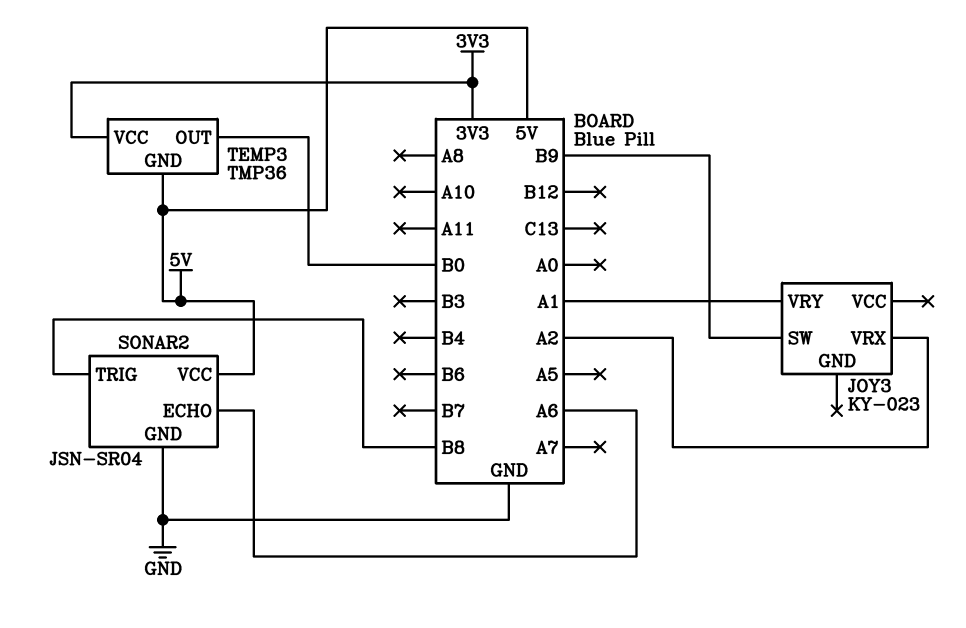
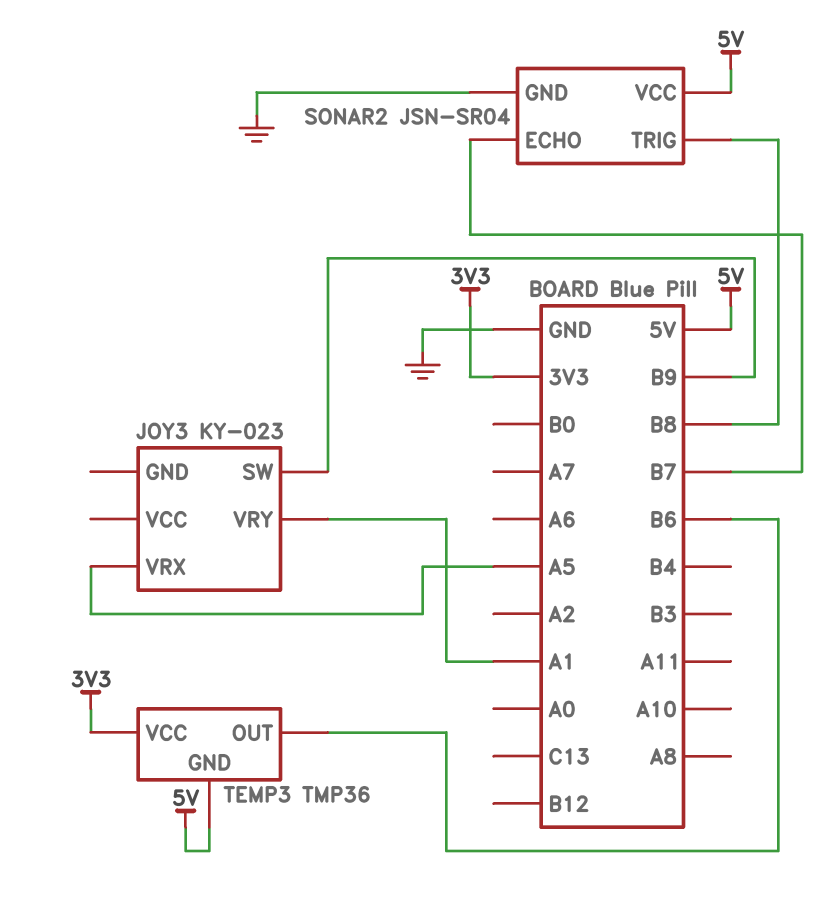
JOY3 pin VRX: A2 -> A5
SONAR2 pin ECHO: A6 -> B7
TEMP3 pin OUT: B0 -> B6

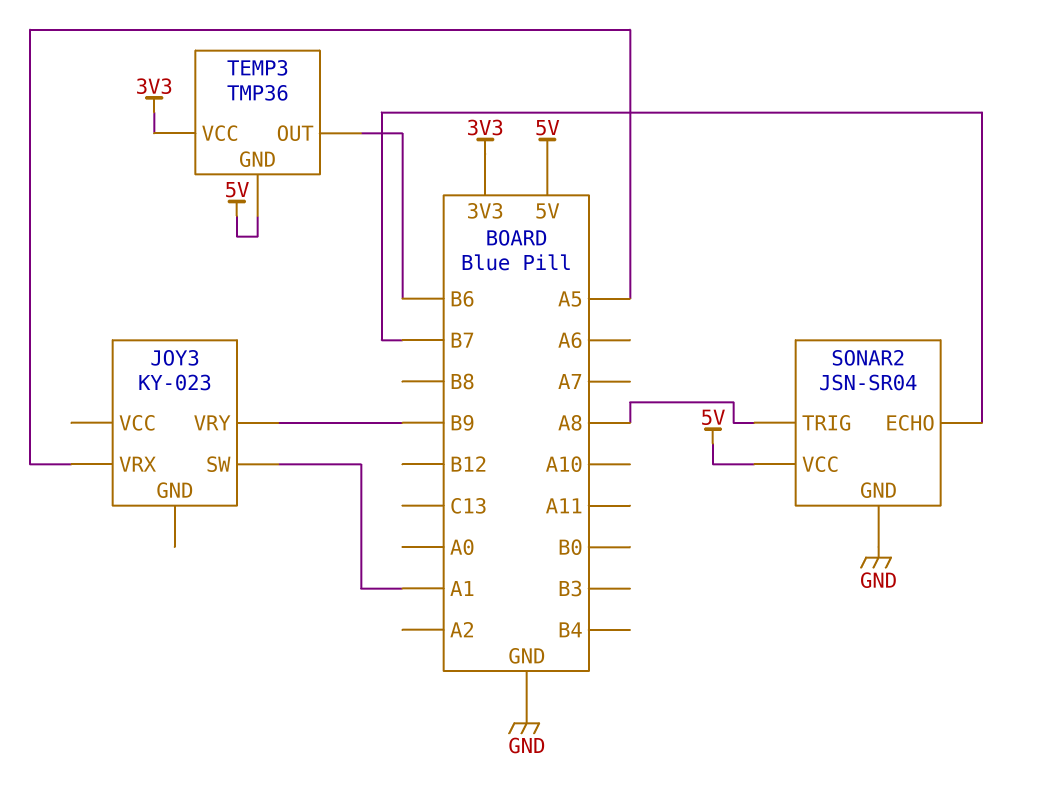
JOY3 pin SW: B9 -> A1
JOY3 pin VRY: A1 -> B9
SONAR2 pin TRIG: B8 -> A8

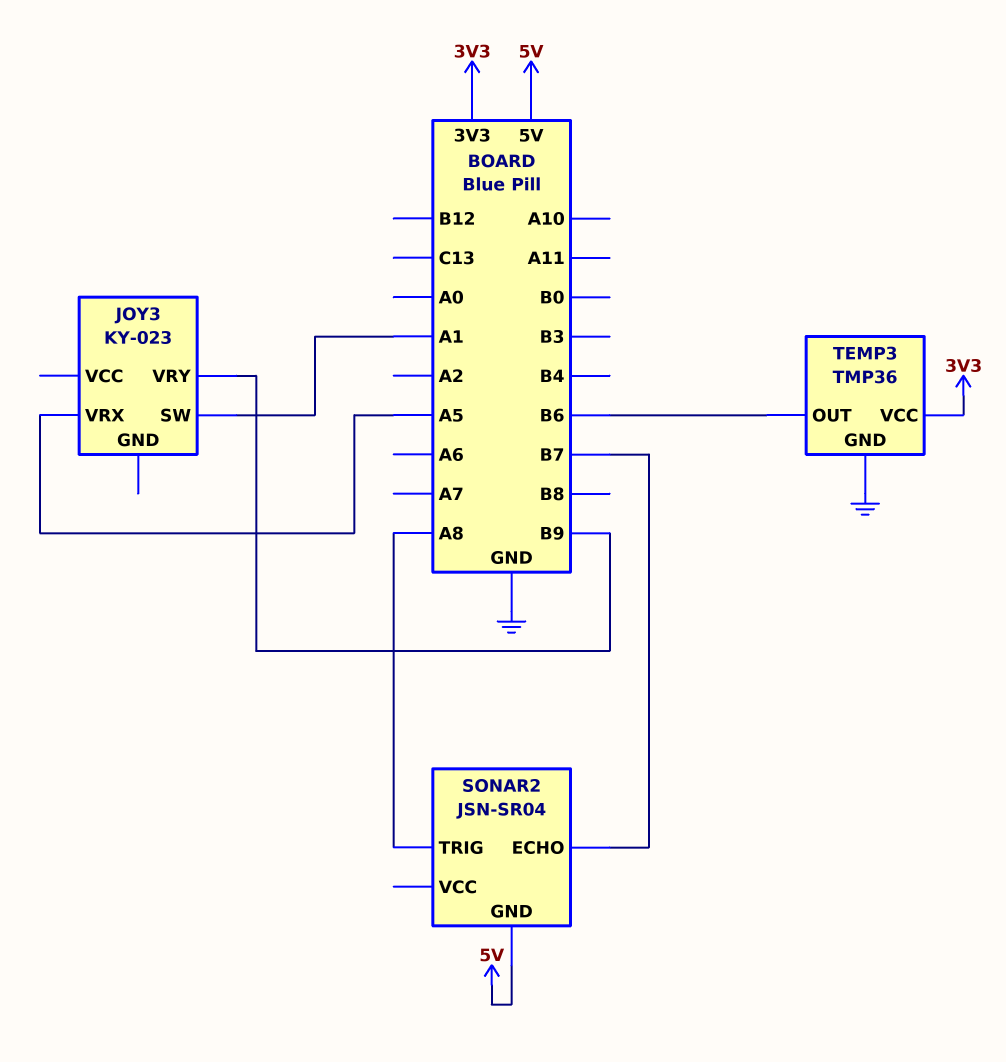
SONAR2 pin GND: GND -> 5V
SONAR2 pin VCC: 5V -> none
TEMP3 pin GND: 5V -> GND

